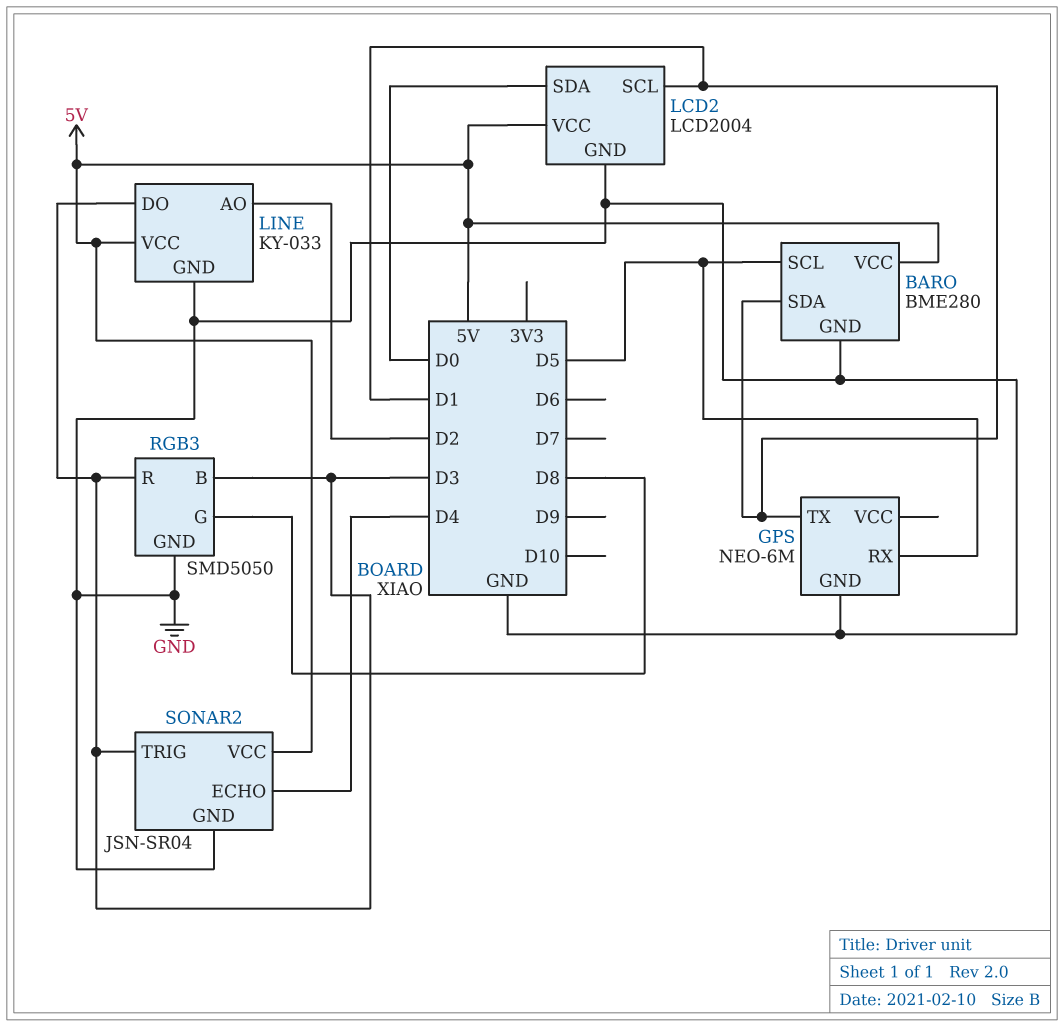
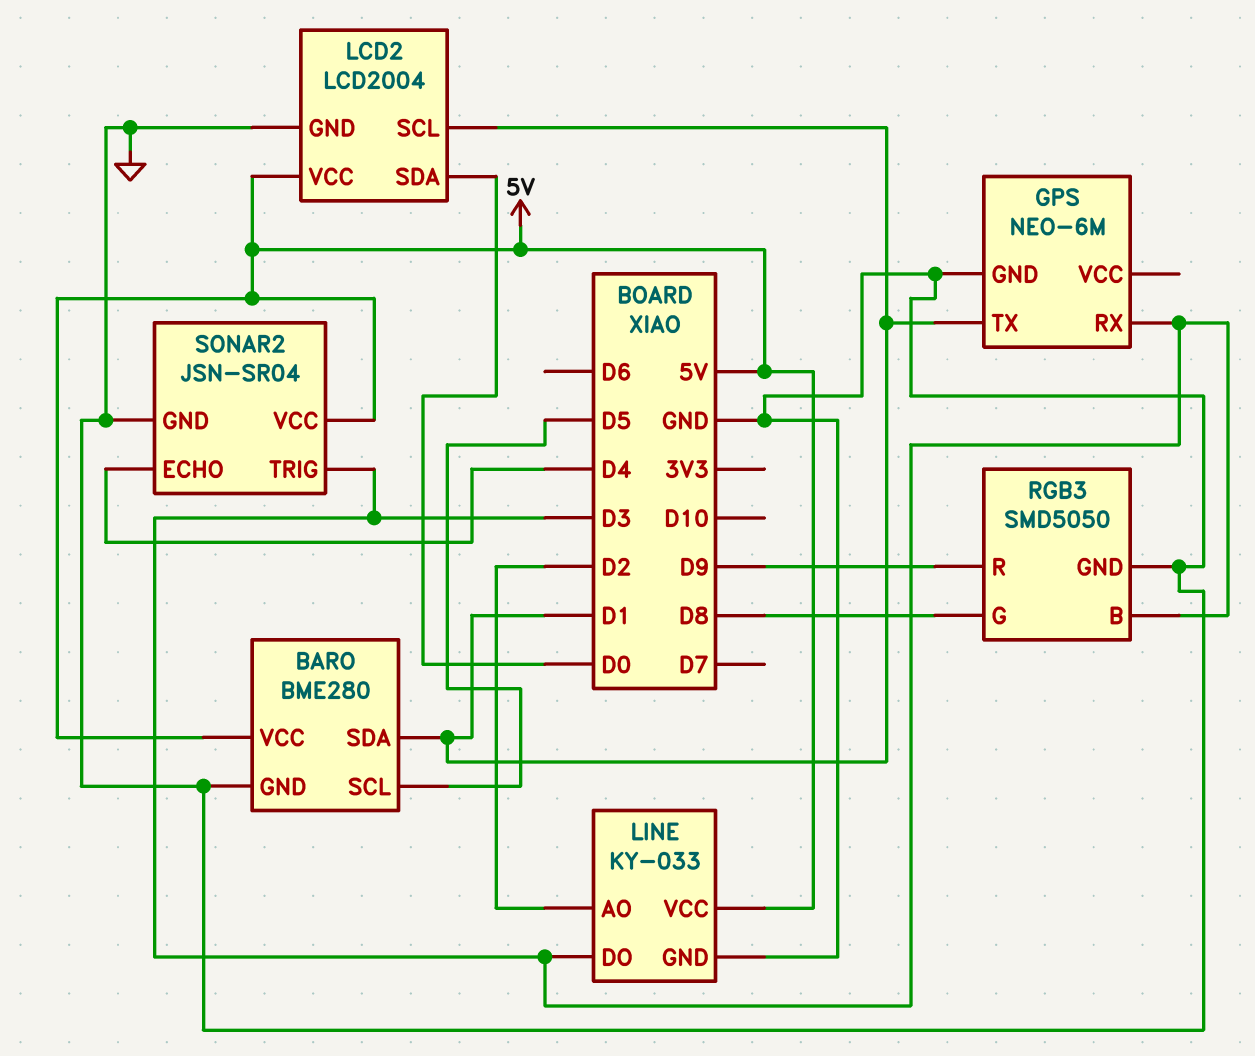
GPS pin RX: D5 -> D3
RGB3 pin R: D3 -> D9

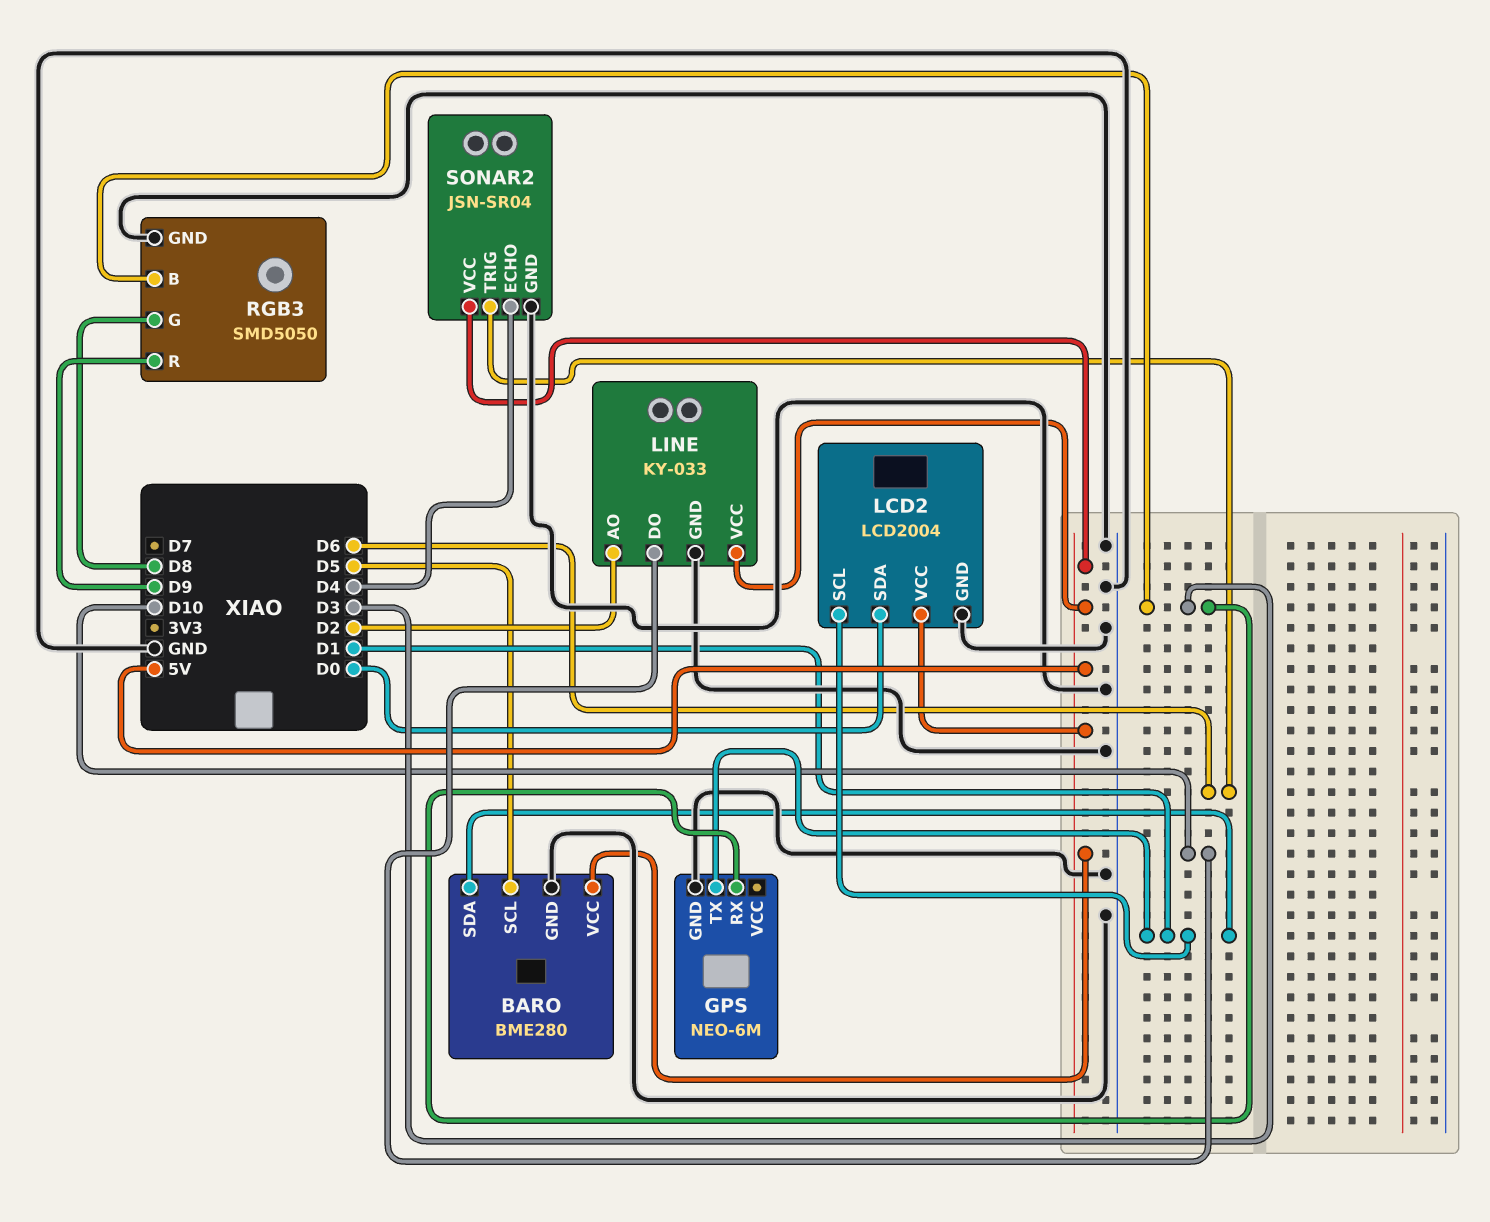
LINE pin DO: D3 -> D10
SONAR2 pin TRIG: D3 -> D6

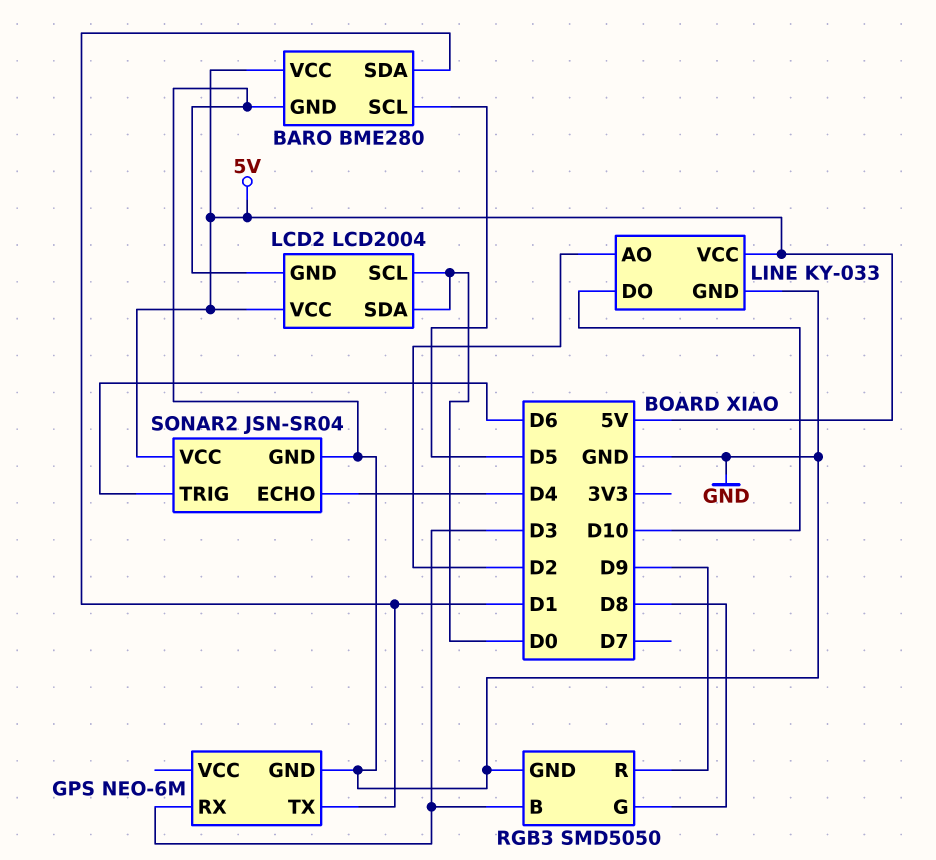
LCD2 pin SCL: D1 -> D0

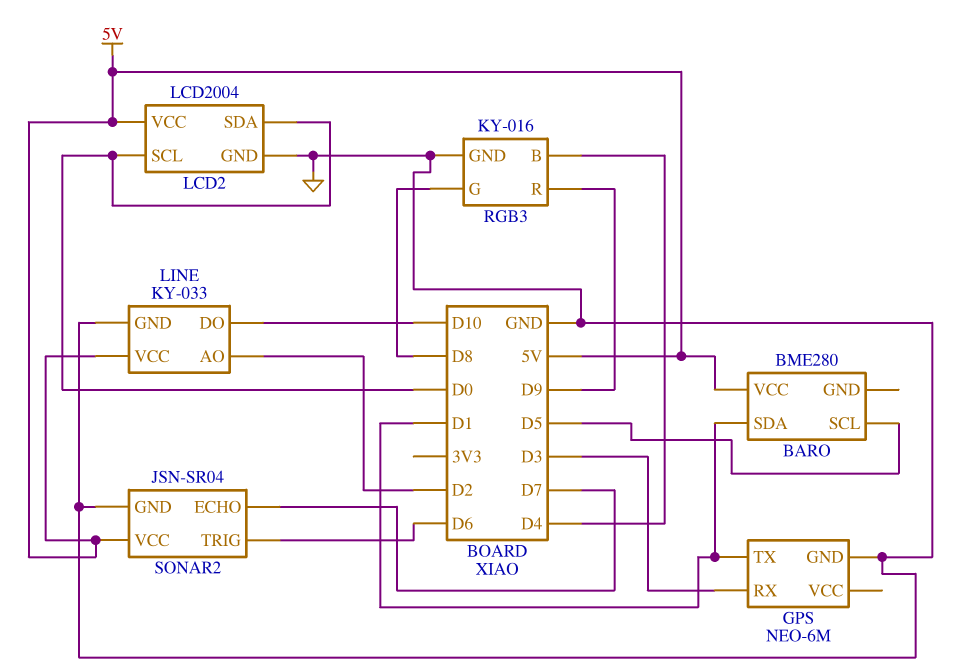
BARO pin GND: GND -> none
RGB3: SMD5050 -> KY-016
RGB3 pin B: D3 -> D4
SONAR2 pin ECHO: D4 -> D7

